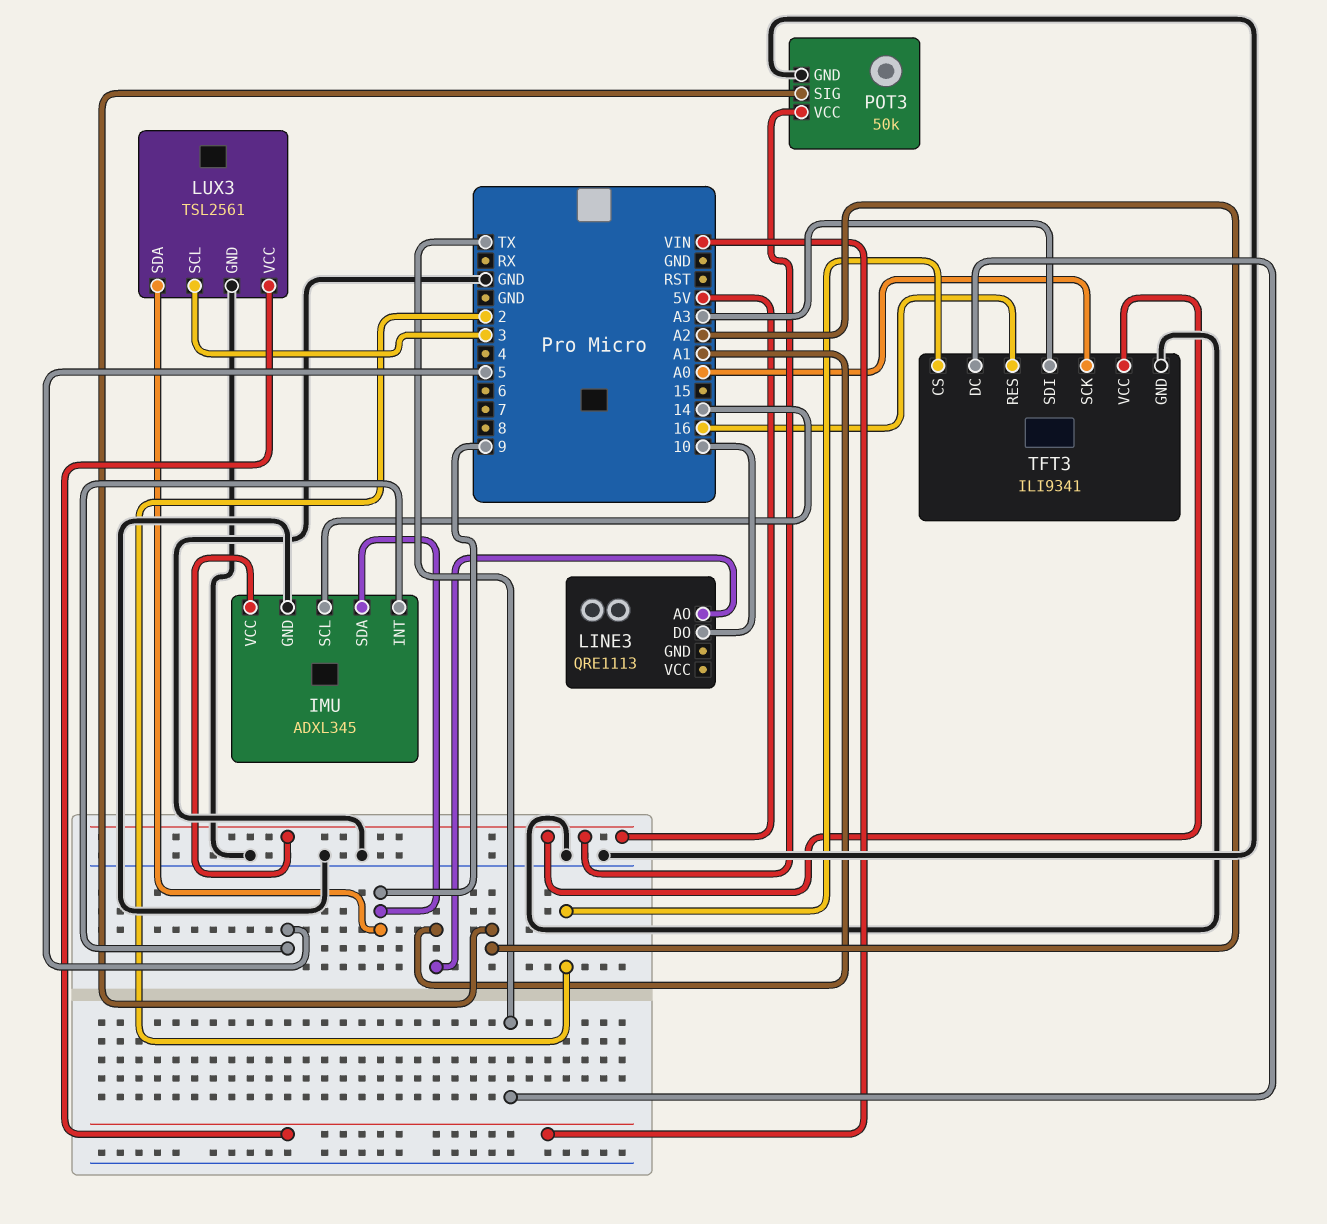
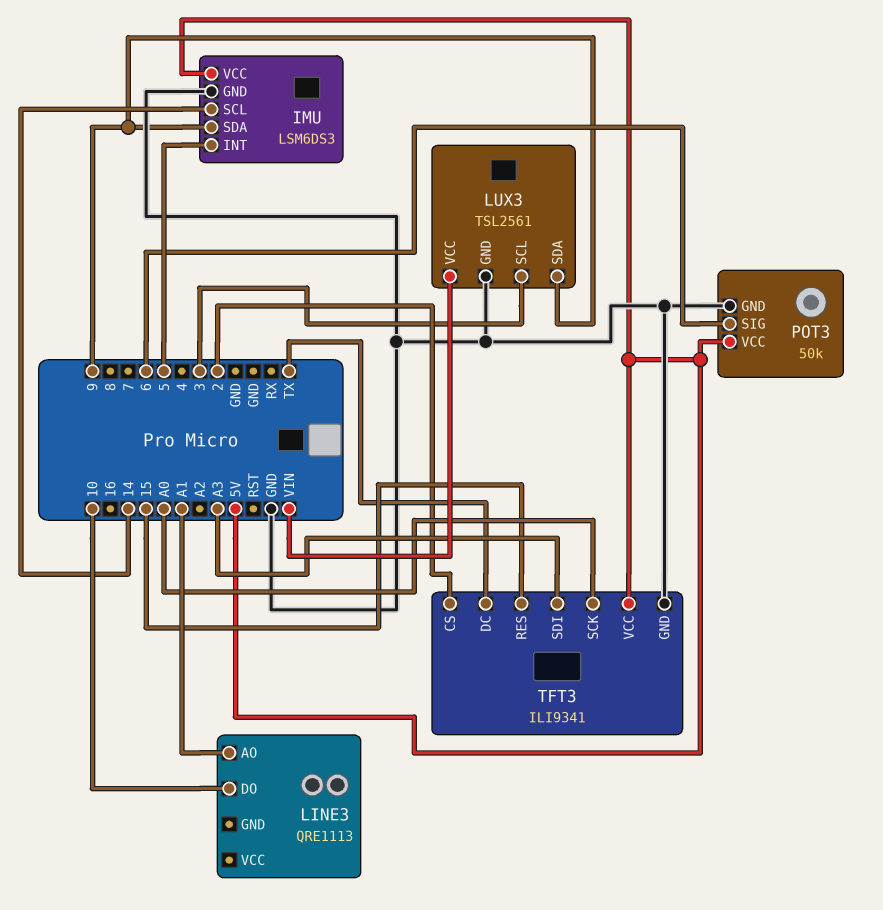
IMU: ADXL345 -> LSM6DS3
POT3 pin SIG: A2 -> 6
TFT3 pin RES: 16 -> 15

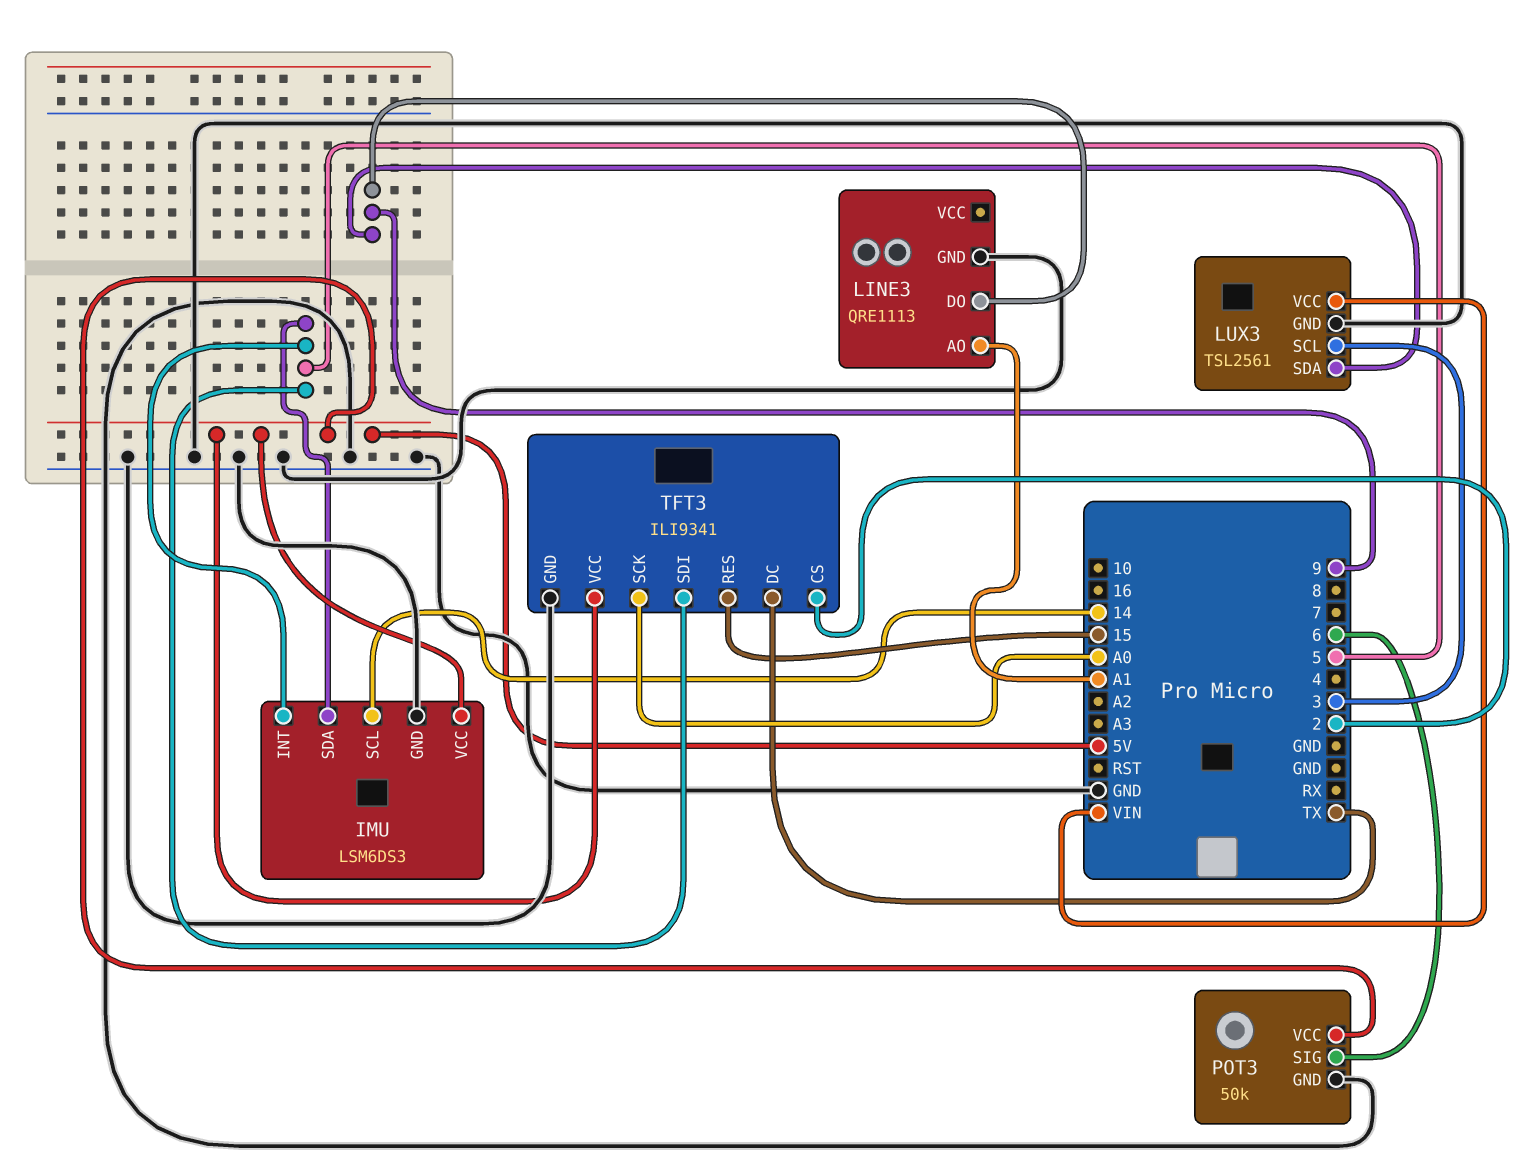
IMU pin SDA: 9 -> 5
LINE3 pin DO: 10 -> 9
LINE3 pin GND: none -> GND
TFT3 pin SDI: A3 -> 5

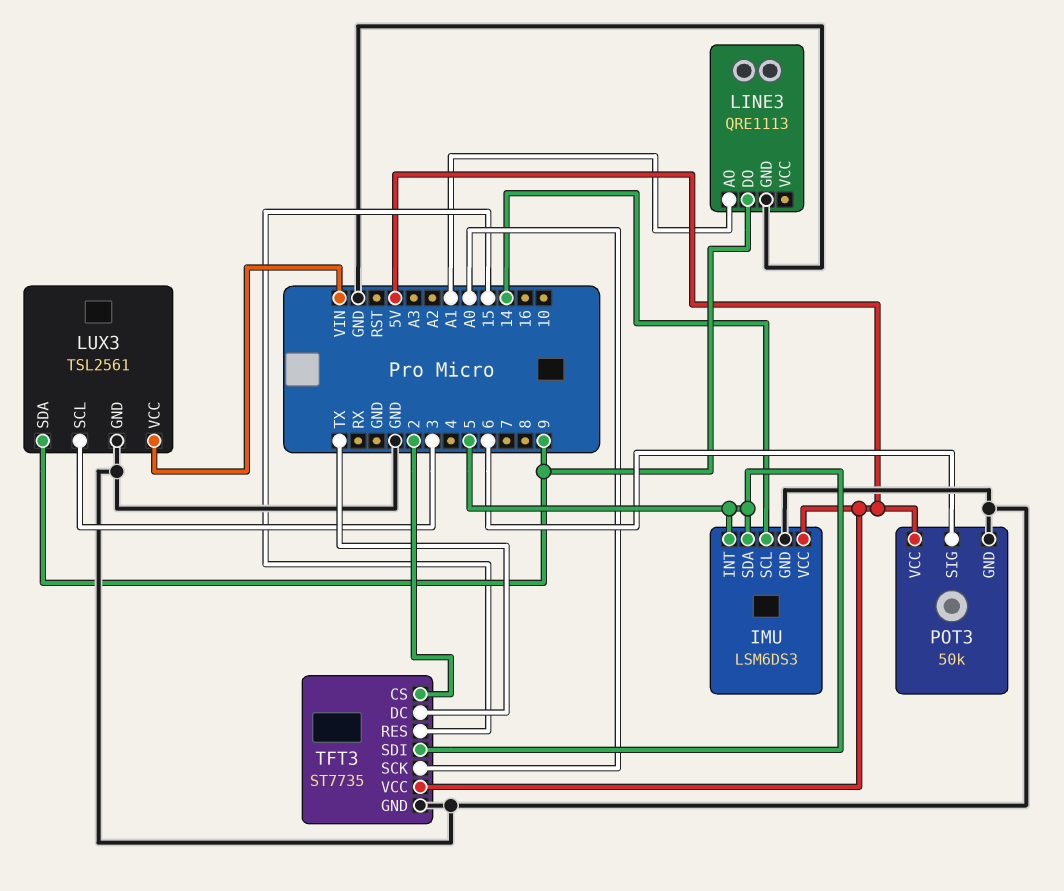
TFT3: ILI9341 -> ST7735

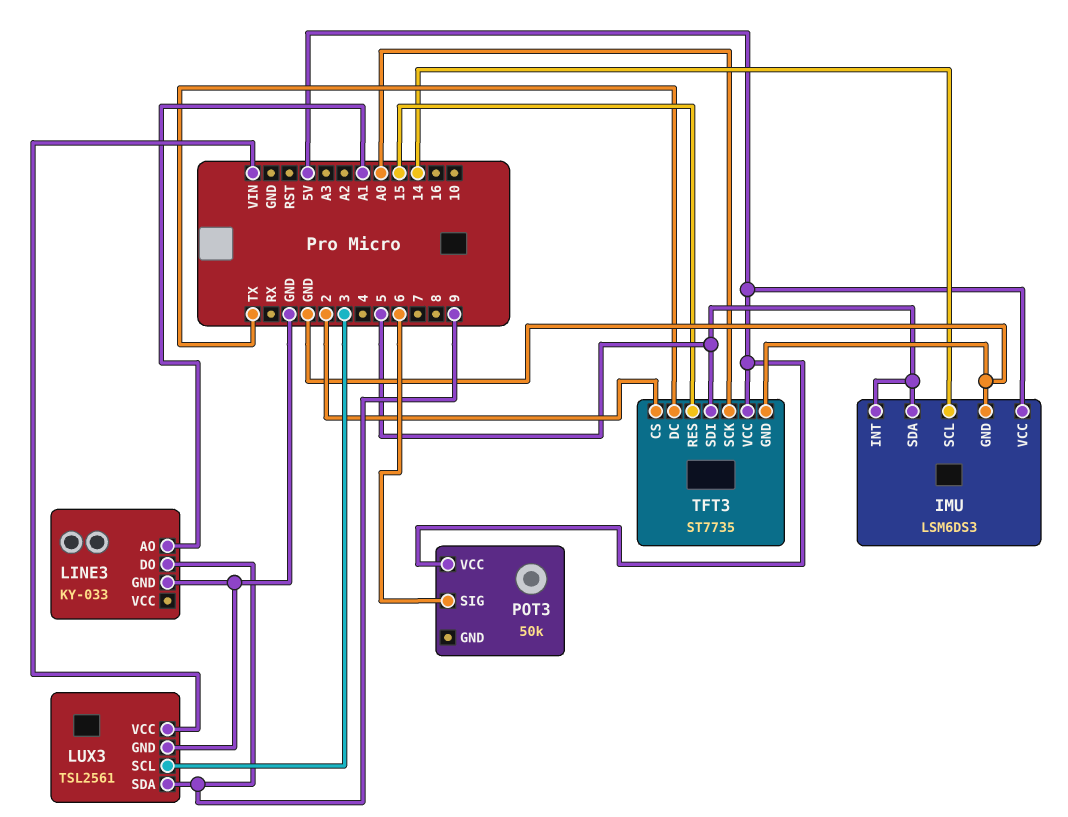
LINE3: QRE1113 -> KY-033
POT3 pin GND: GND -> none

